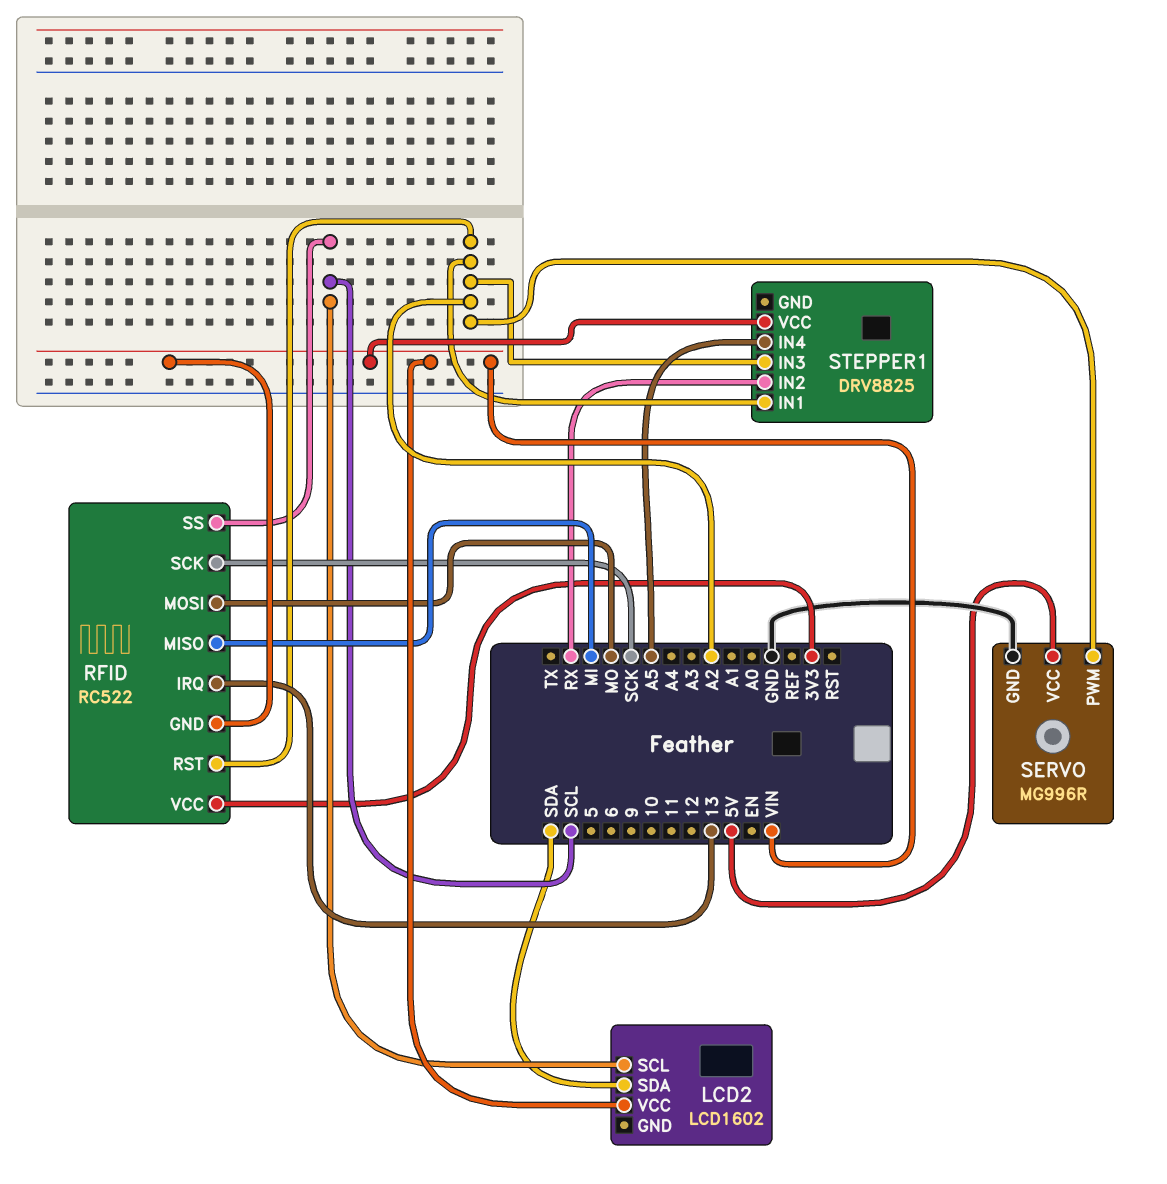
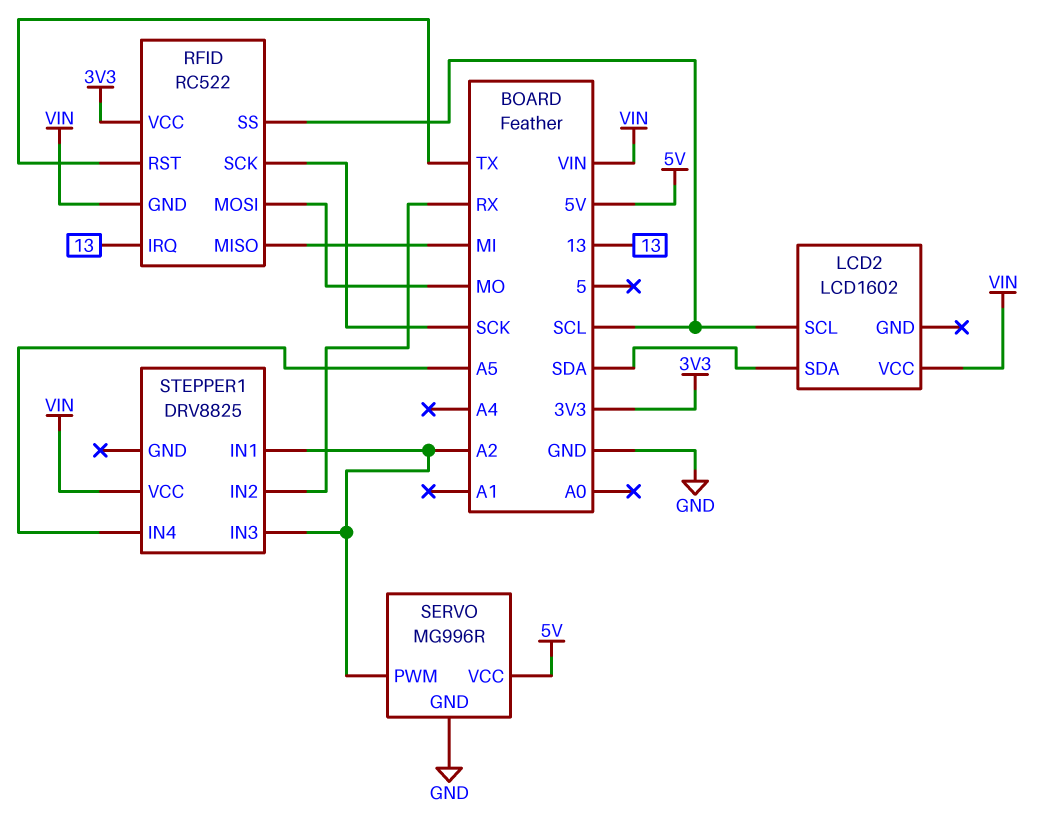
RFID pin RST: A2 -> TX

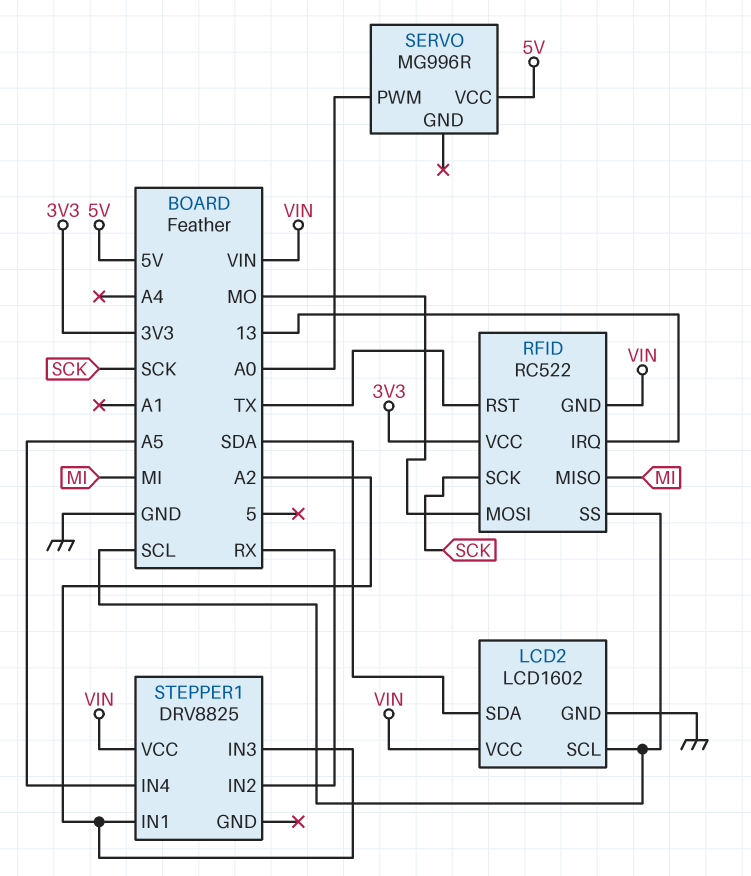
LCD2 pin GND: none -> GND
SERVO pin GND: GND -> none
SERVO pin PWM: A2 -> A0

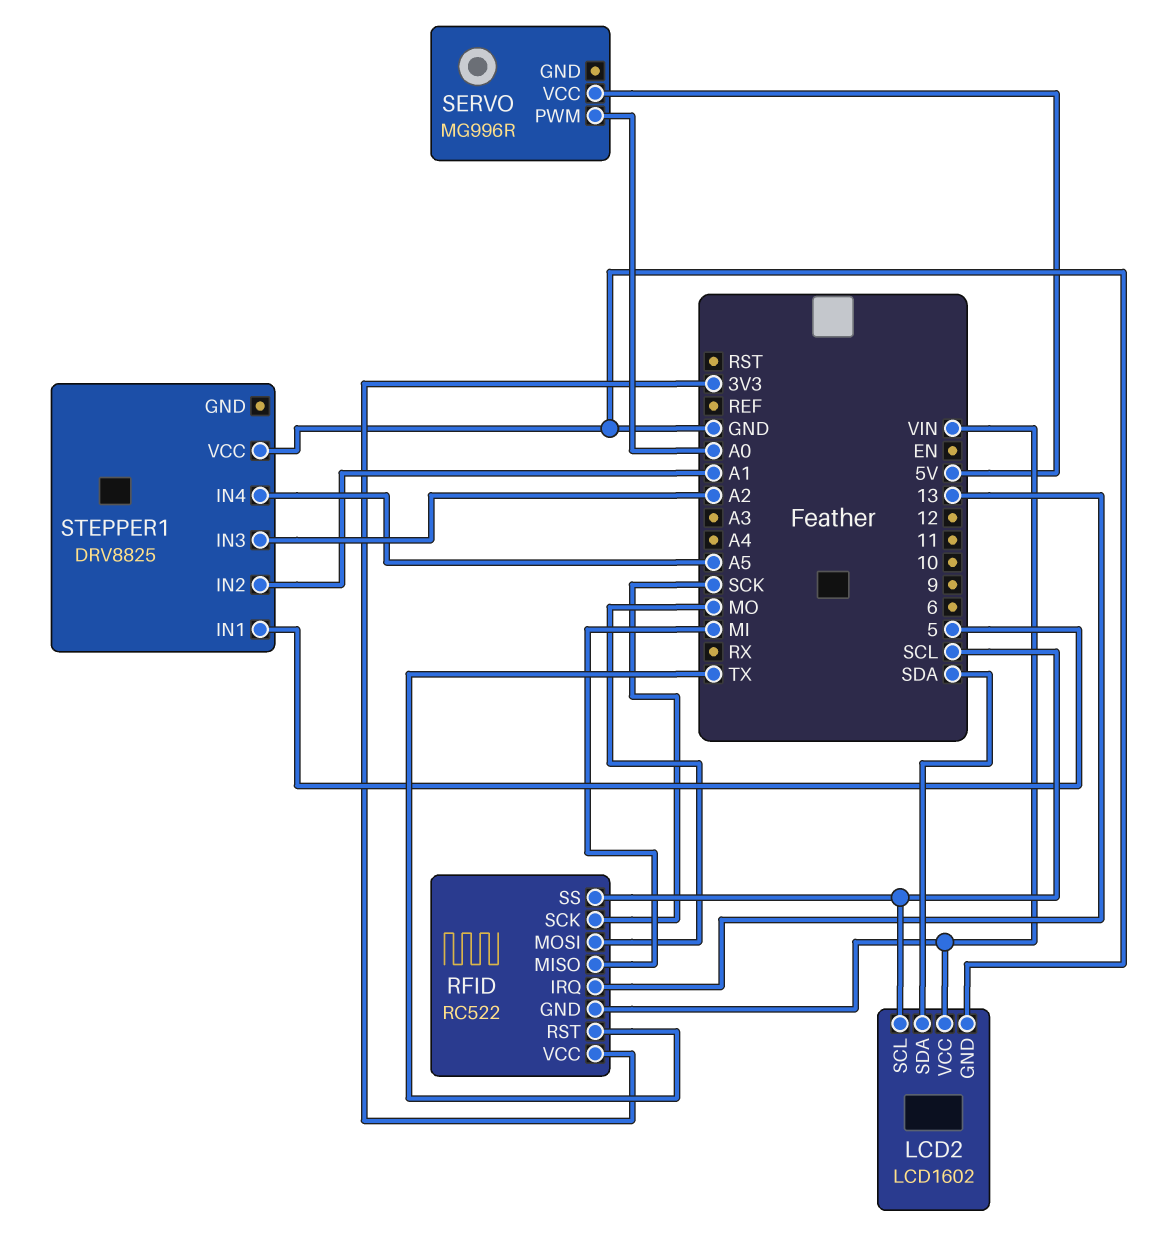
STEPPER1 pin IN1: A2 -> 5
STEPPER1 pin IN2: RX -> A1
STEPPER1 pin VCC: VIN -> GND

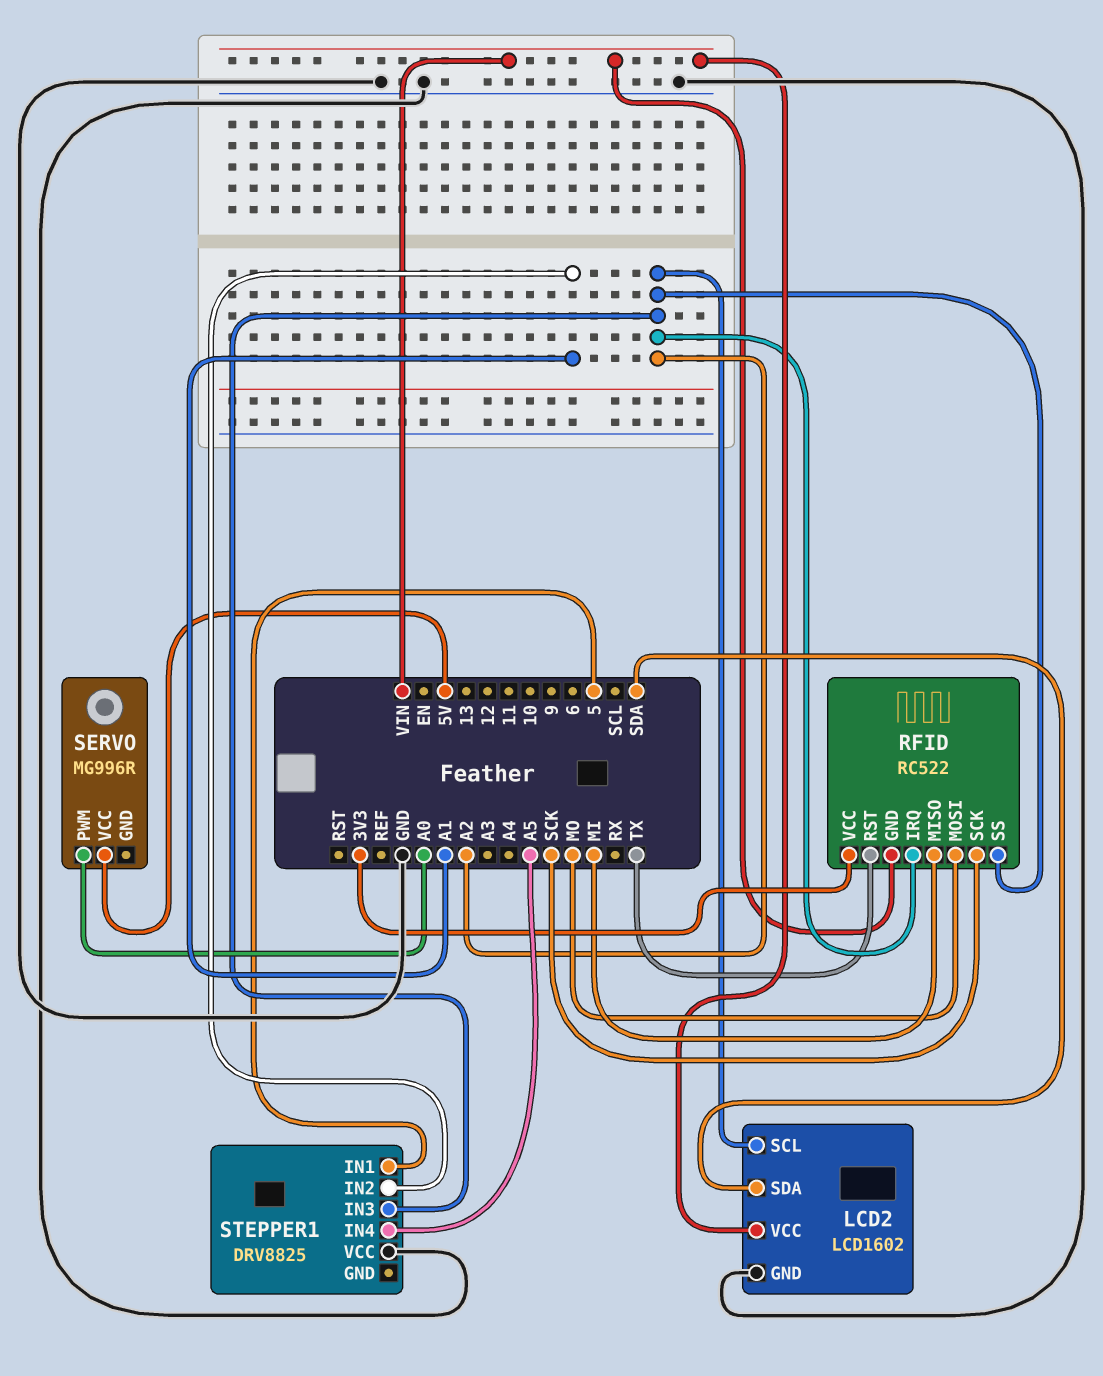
LCD2 pin SCL: SCL -> A2
RFID pin IRQ: 13 -> A2
RFID pin SS: SCL -> A2

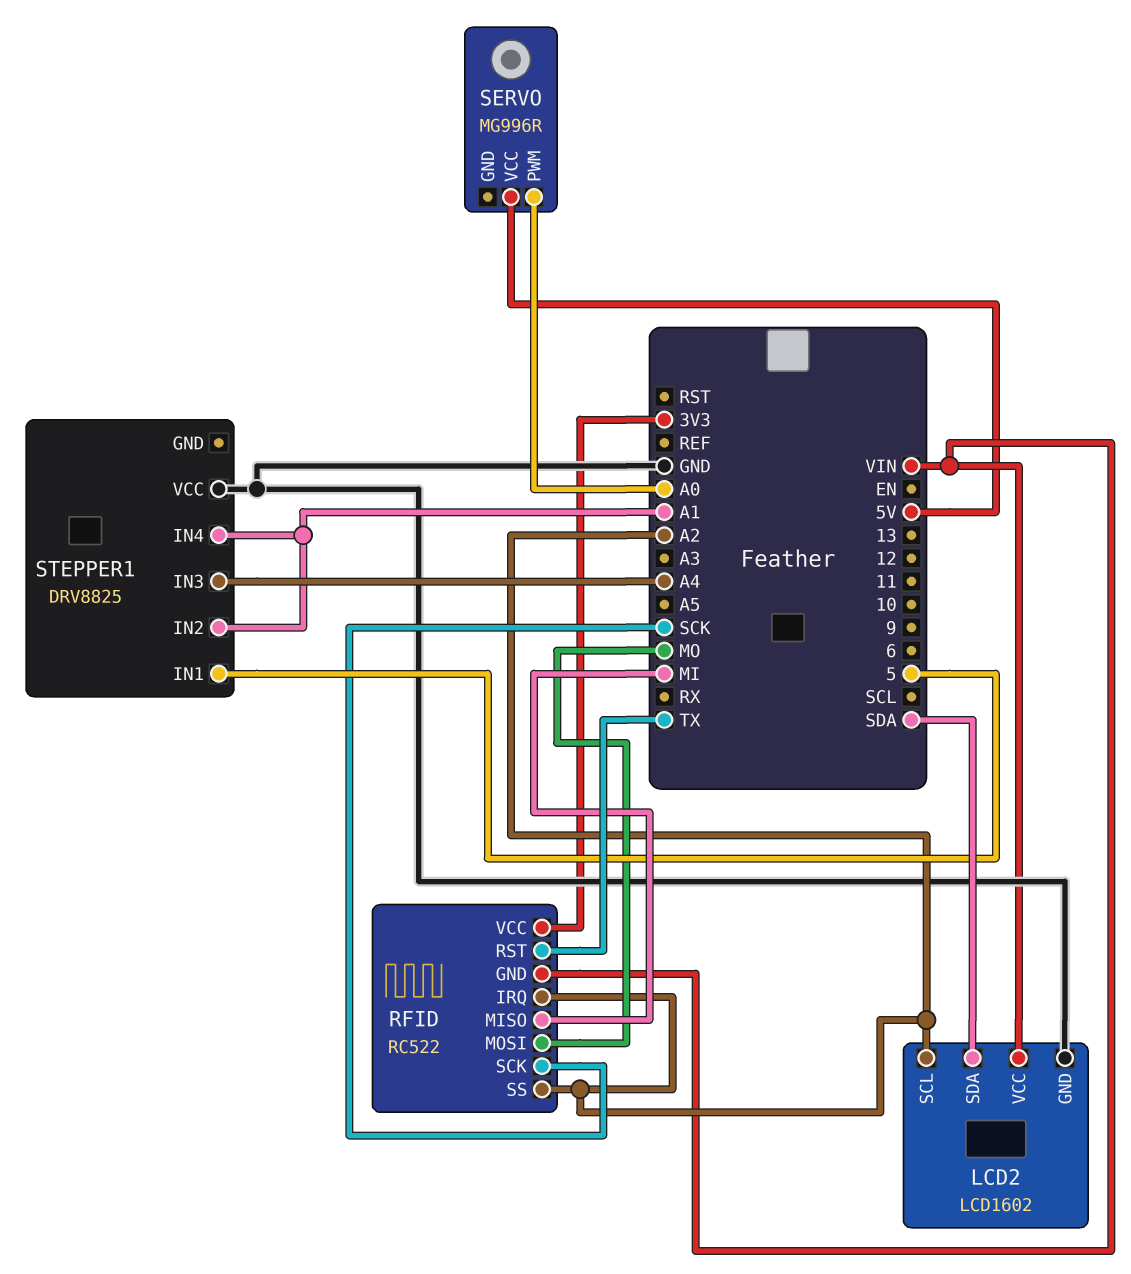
STEPPER1 pin IN3: A2 -> A4
STEPPER1 pin IN4: A5 -> A1

